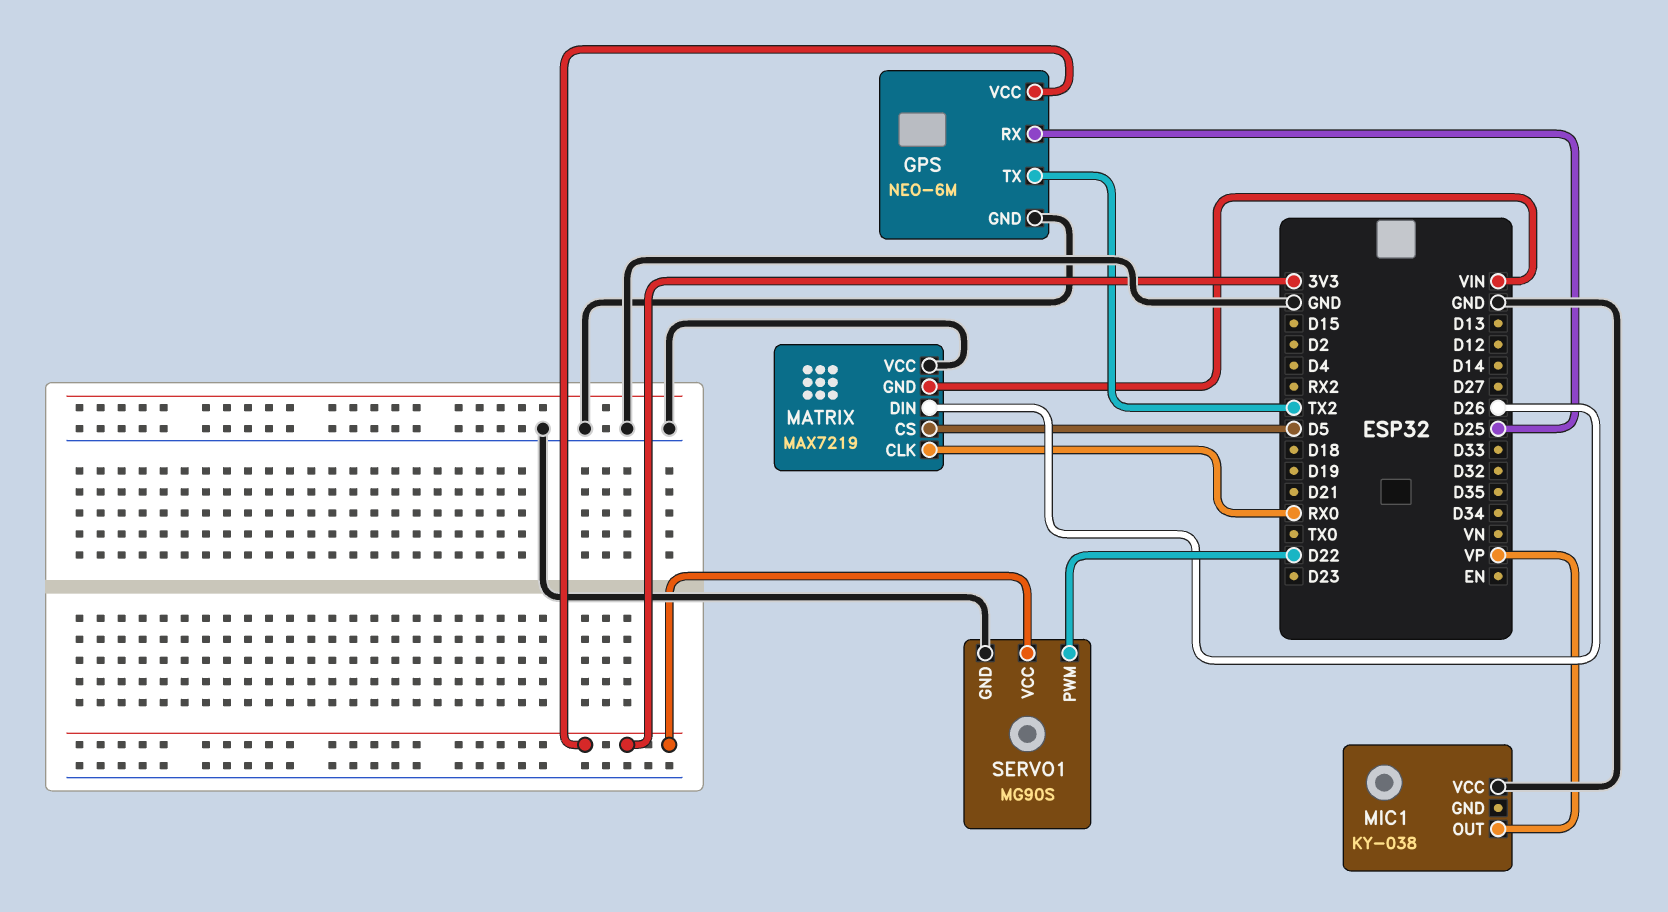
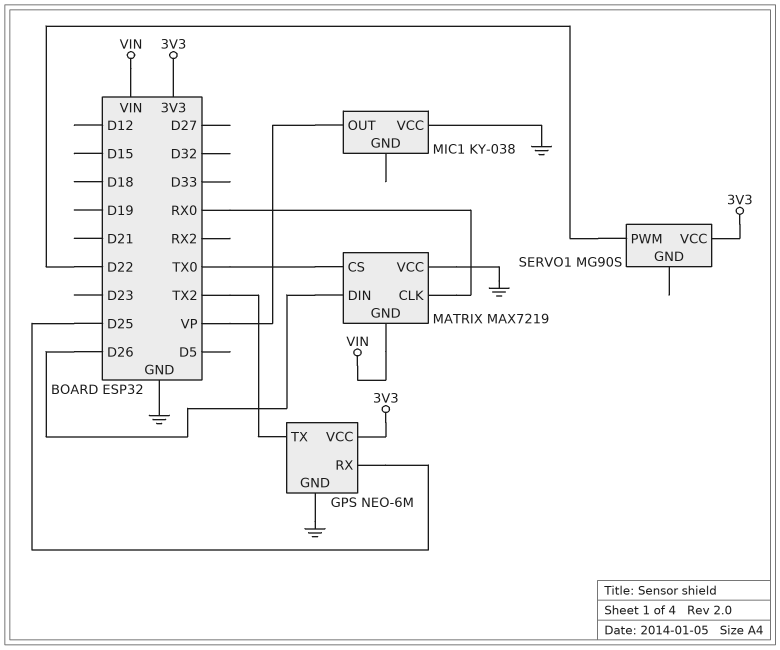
MATRIX pin CS: D5 -> TX0
SERVO1 pin GND: GND -> none

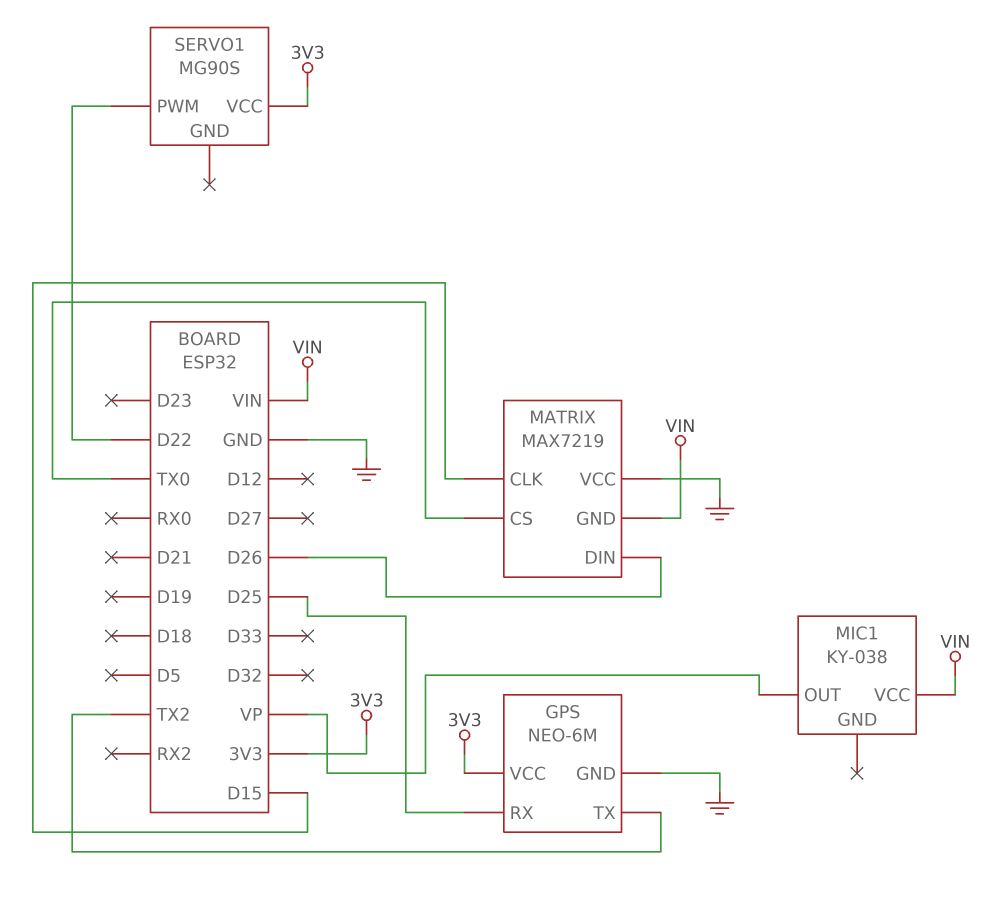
MATRIX pin CLK: RX0 -> D15
MIC1 pin VCC: GND -> VIN

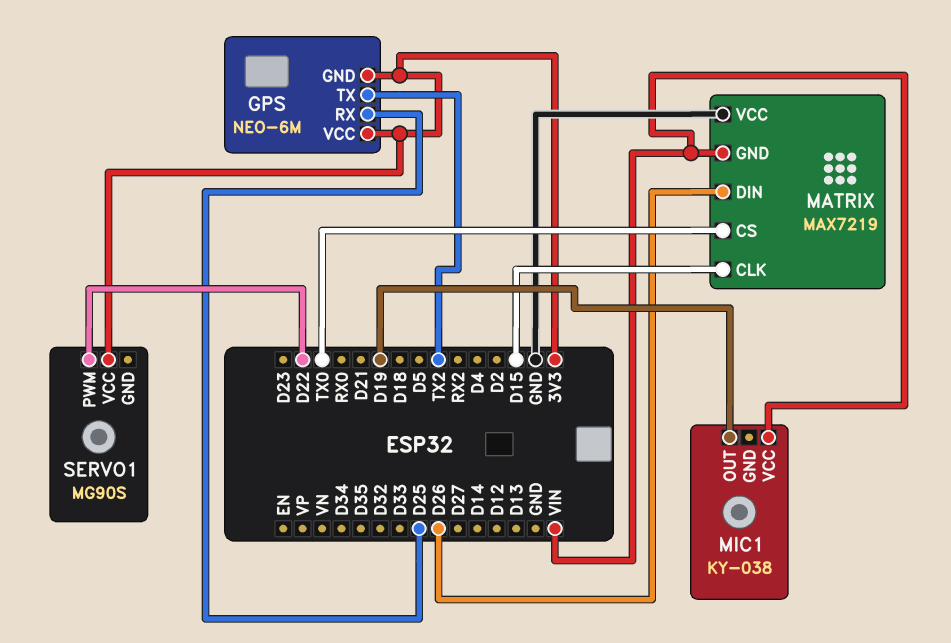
GPS pin GND: GND -> 3V3
MIC1 pin OUT: VP -> D19

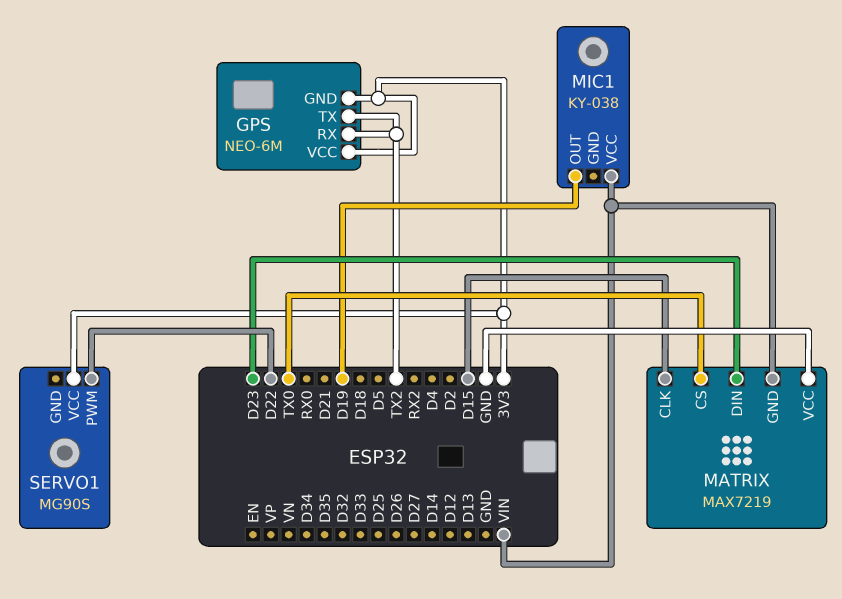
GPS pin RX: D25 -> TX2
MATRIX pin DIN: D26 -> D23

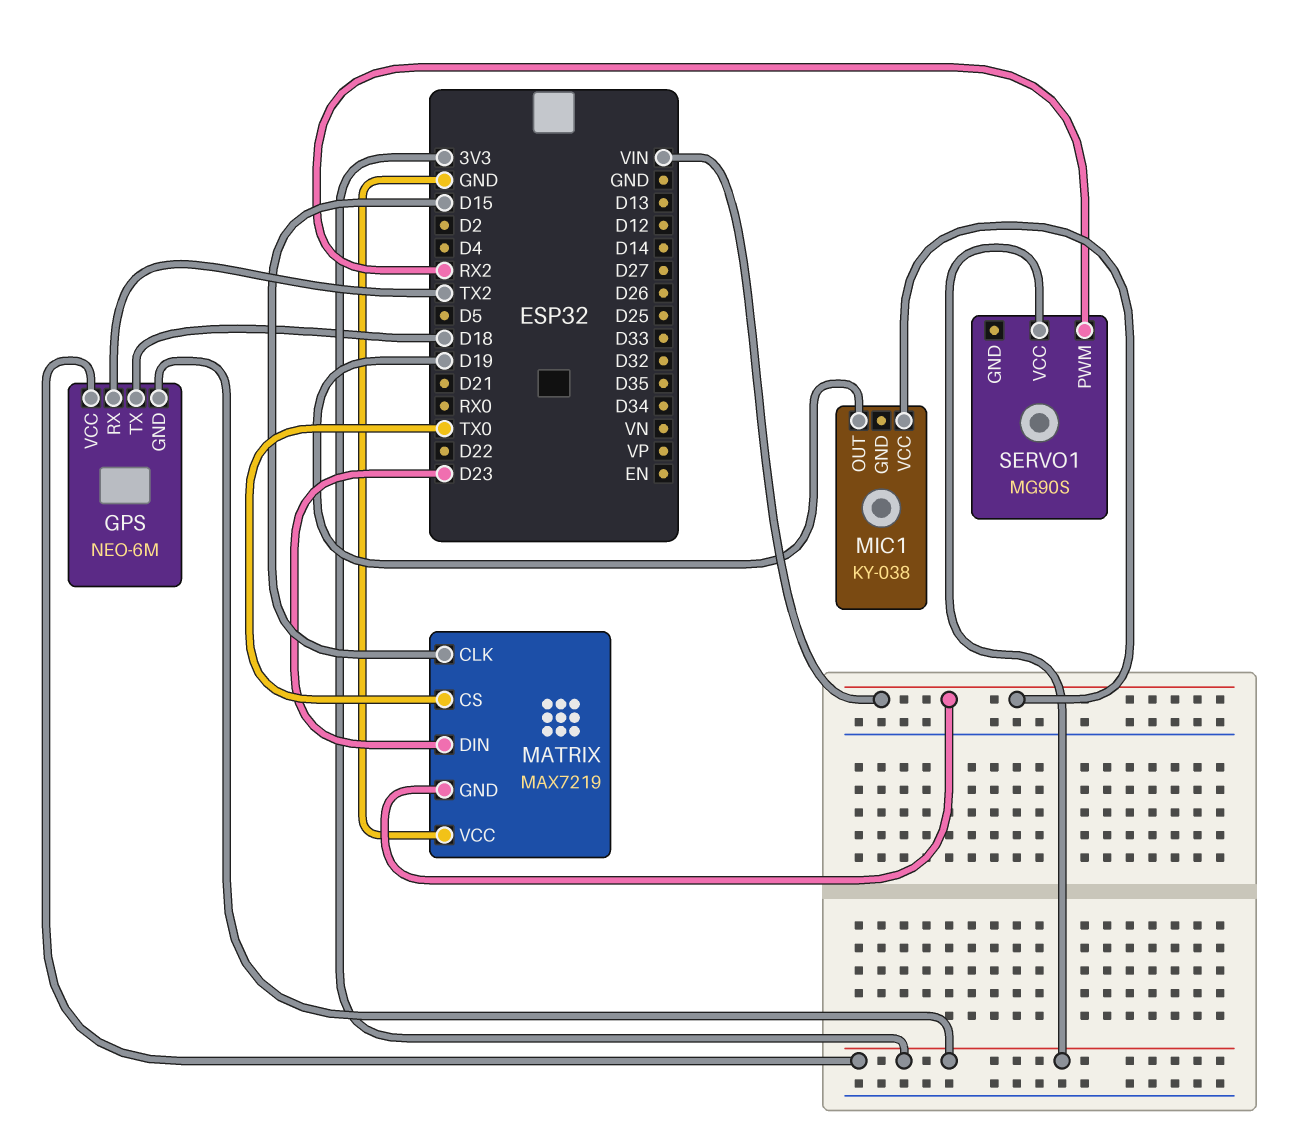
GPS pin TX: TX2 -> D18
SERVO1 pin PWM: D22 -> RX2

